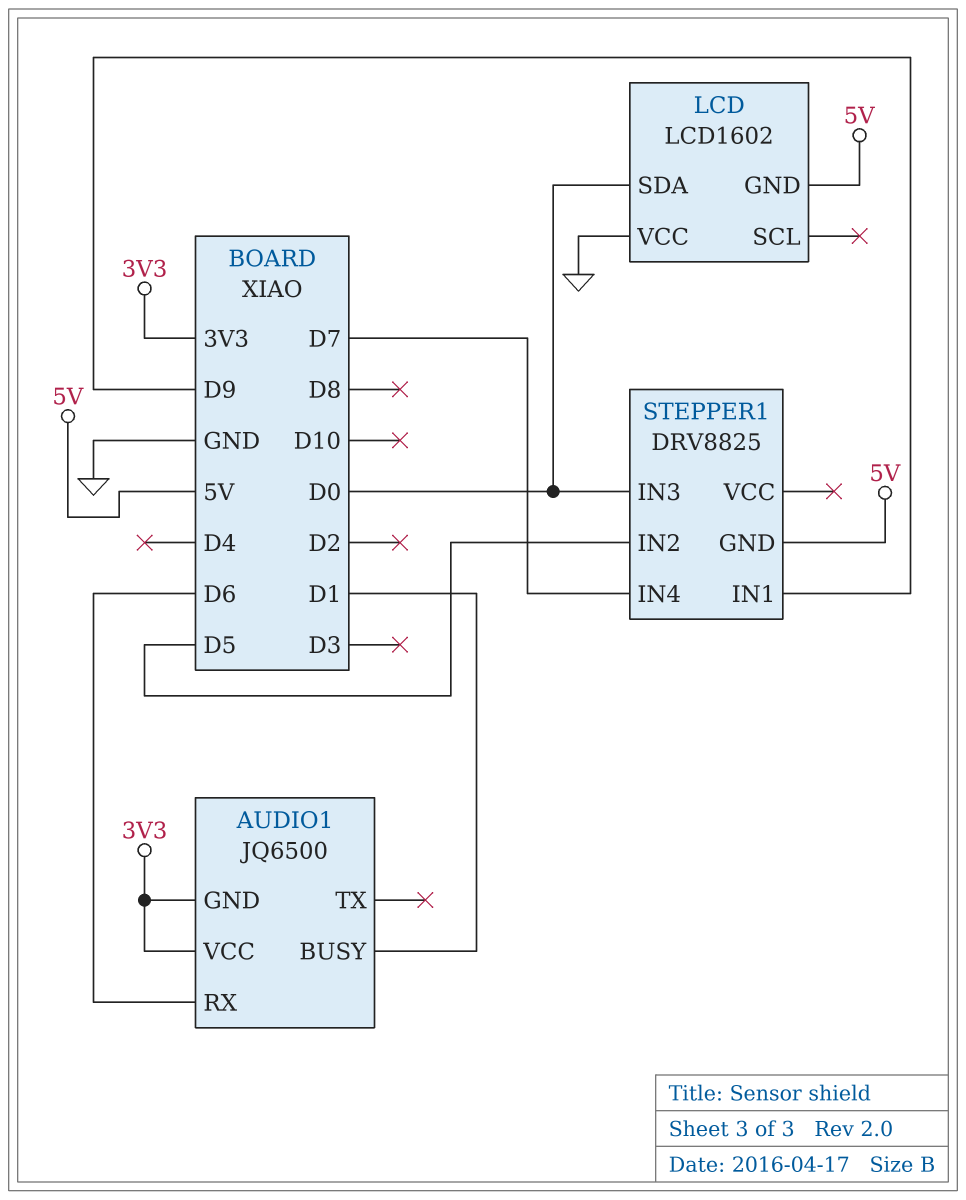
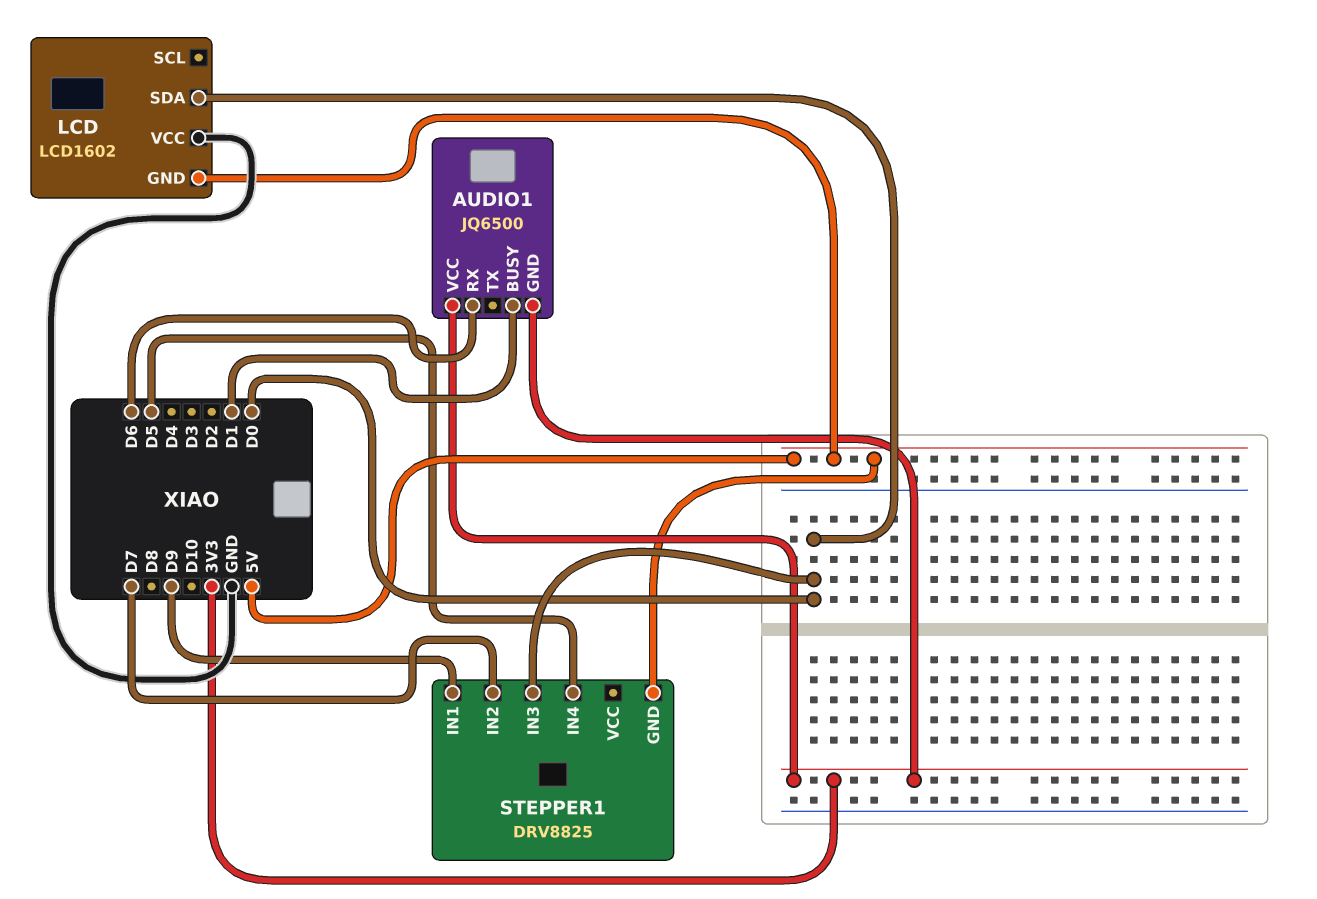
STEPPER1 pin IN2: D5 -> D7
STEPPER1 pin IN4: D7 -> D5

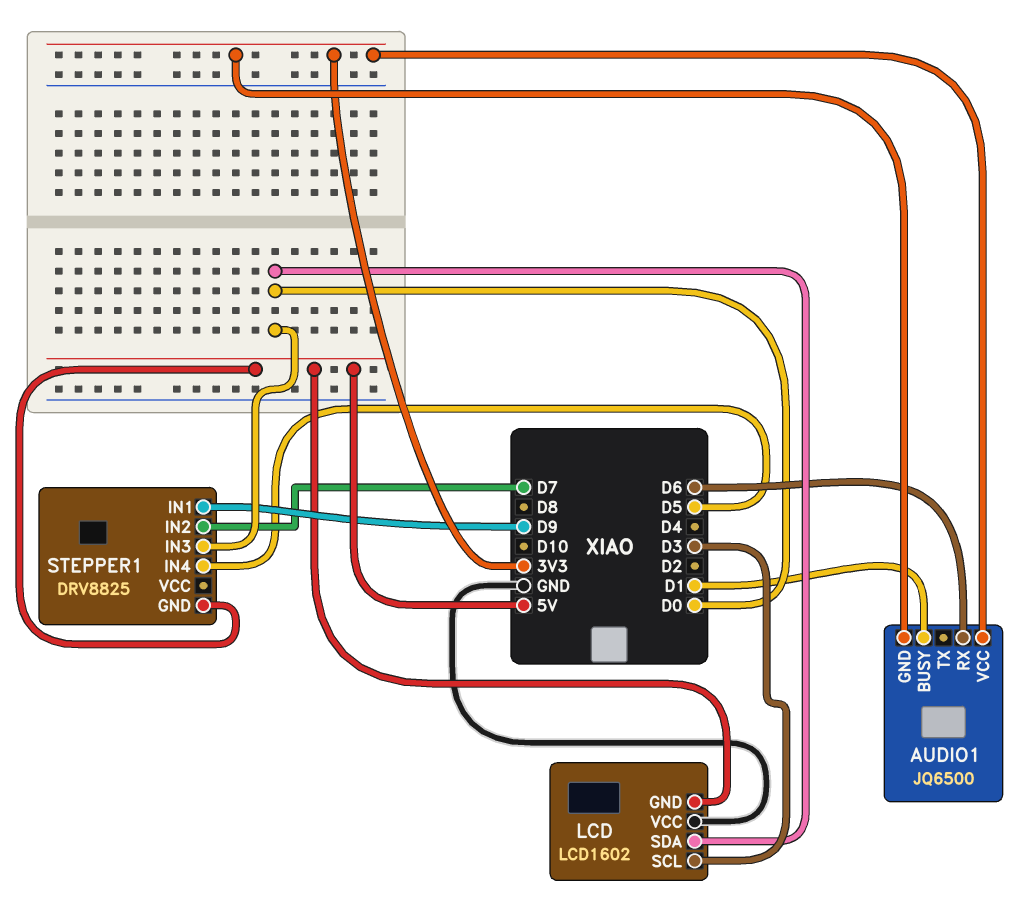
LCD pin SCL: none -> D3

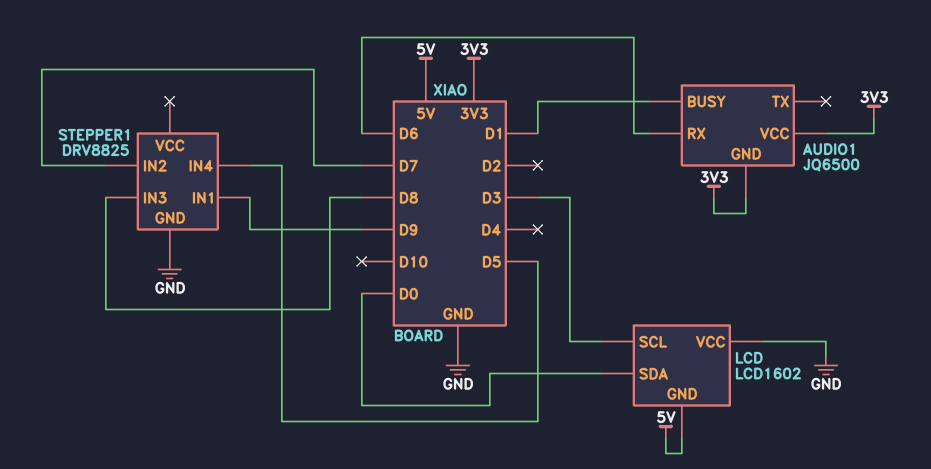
STEPPER1 pin GND: 5V -> GND
STEPPER1 pin IN3: D0 -> D8

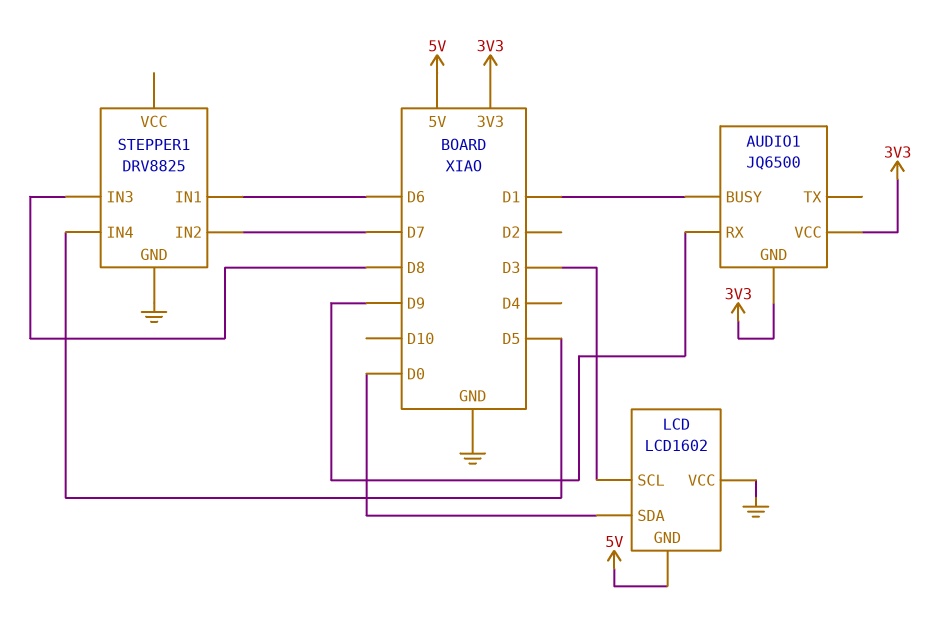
AUDIO1 pin RX: D6 -> D9
STEPPER1 pin IN1: D9 -> D6

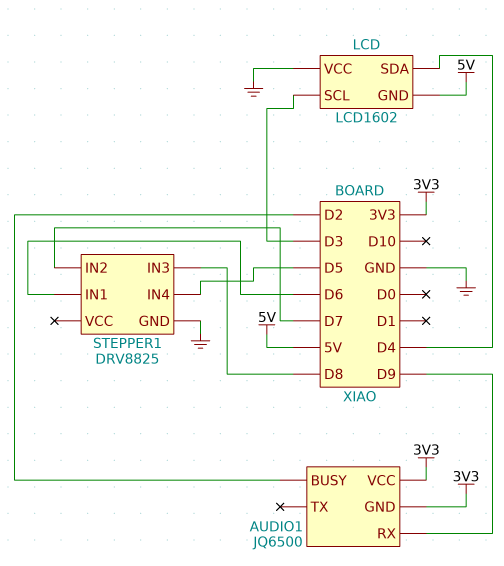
AUDIO1 pin BUSY: D1 -> D2
LCD pin SDA: D0 -> D4

